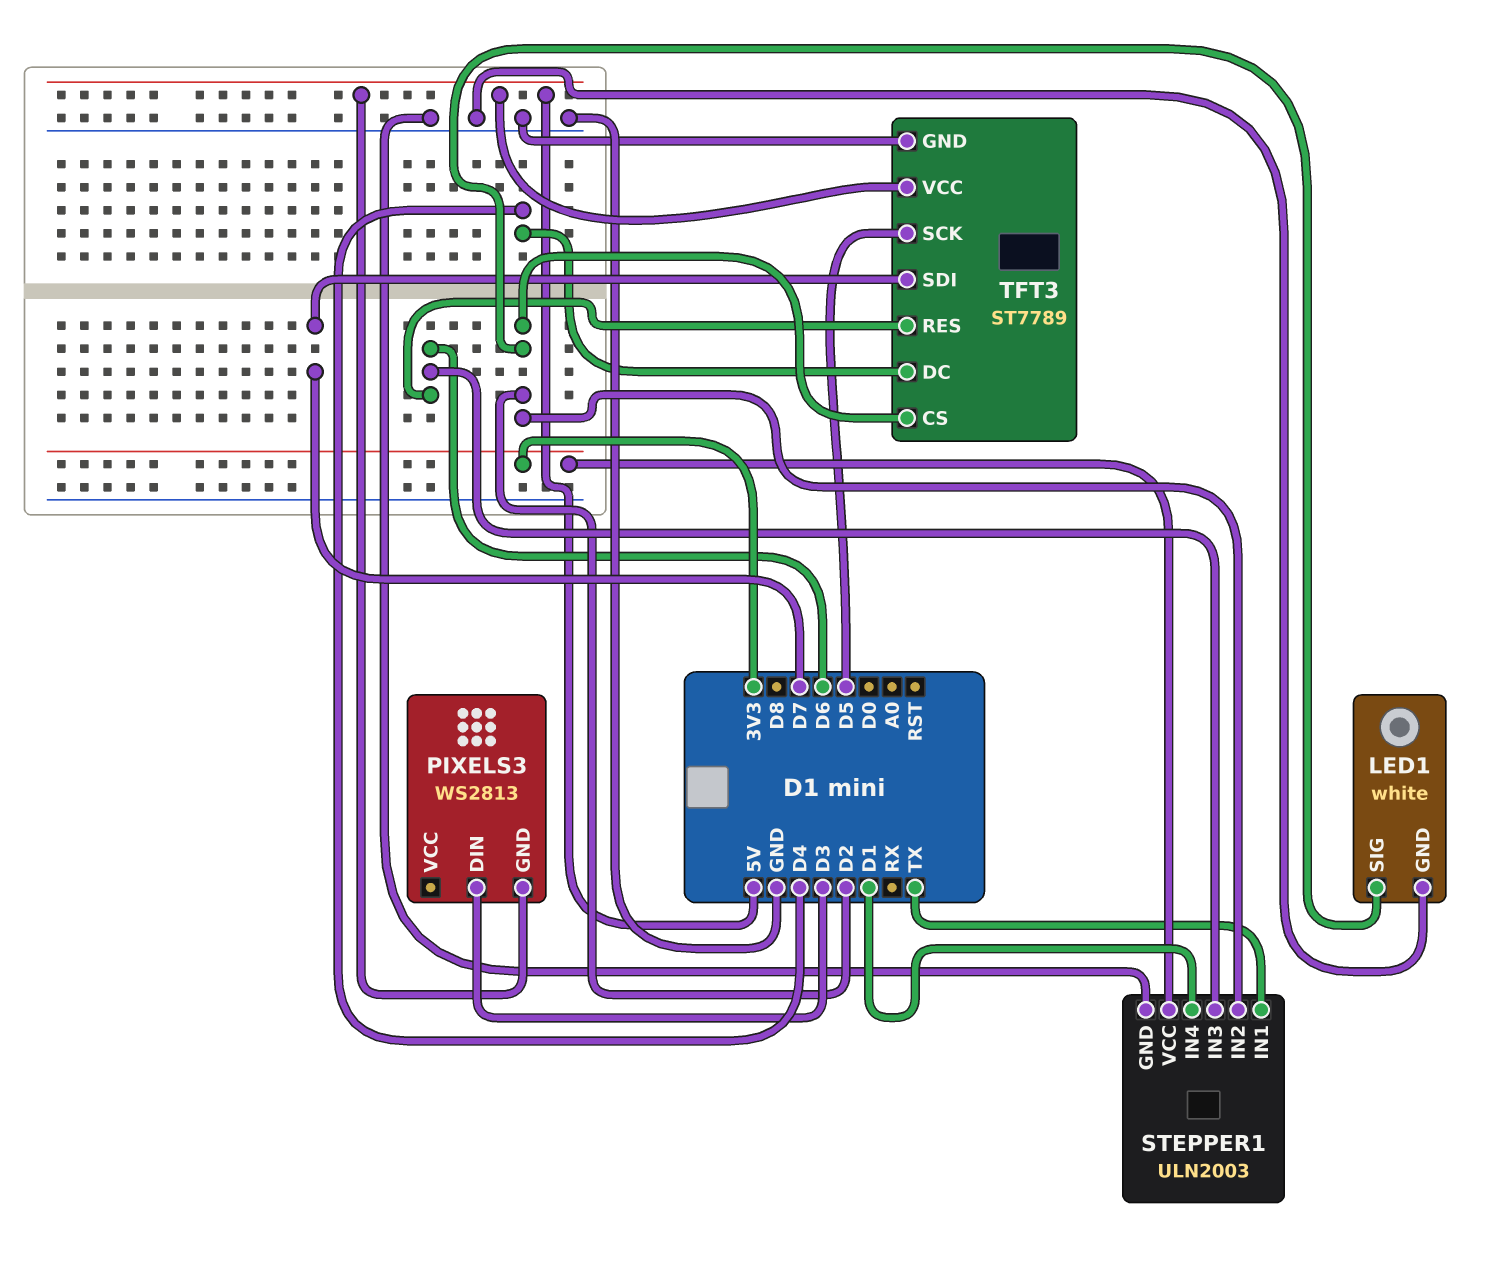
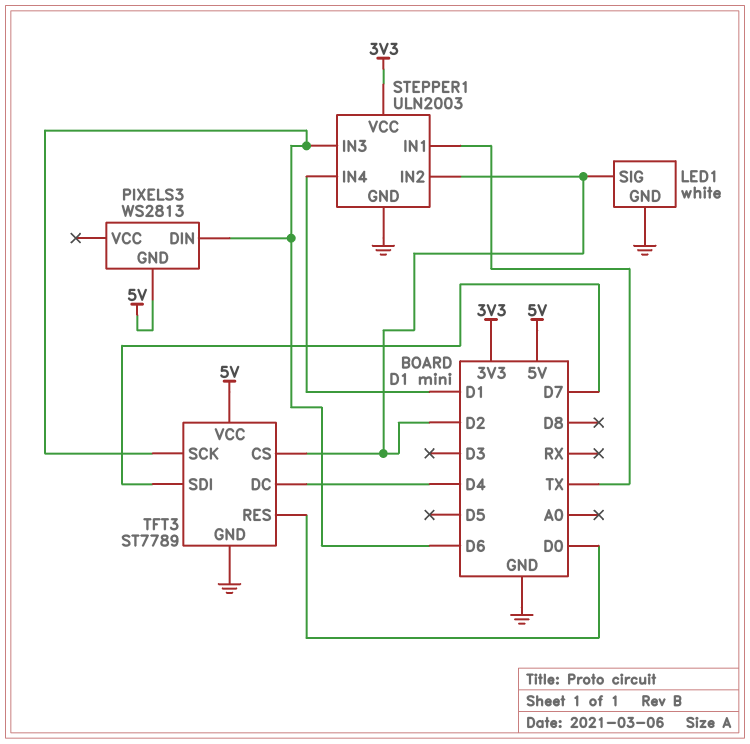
PIXELS3 pin DIN: D3 -> D6
TFT3 pin RES: D6 -> D0
TFT3 pin SCK: D5 -> D6

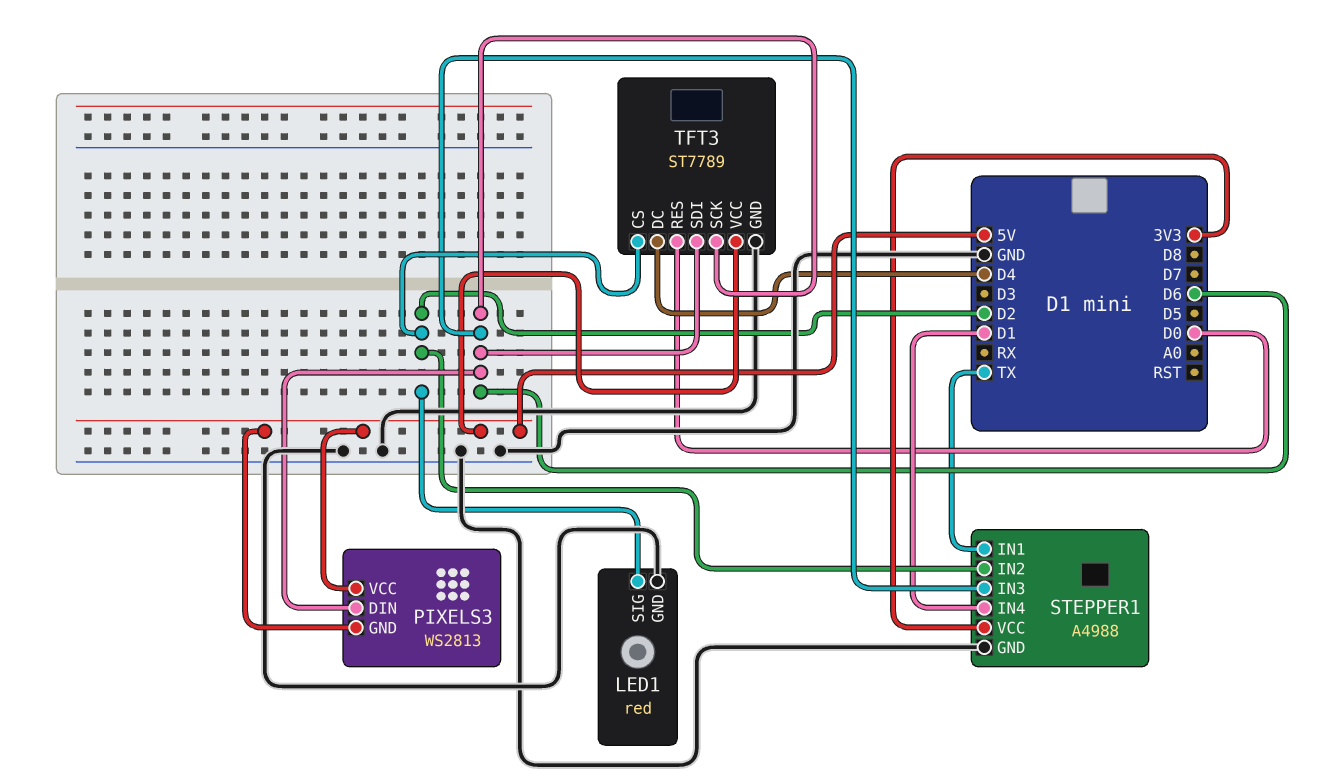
LED1: white -> red
PIXELS3 pin VCC: none -> 5V
STEPPER1: ULN2003 -> A4988
TFT3 pin SDI: D7 -> D6

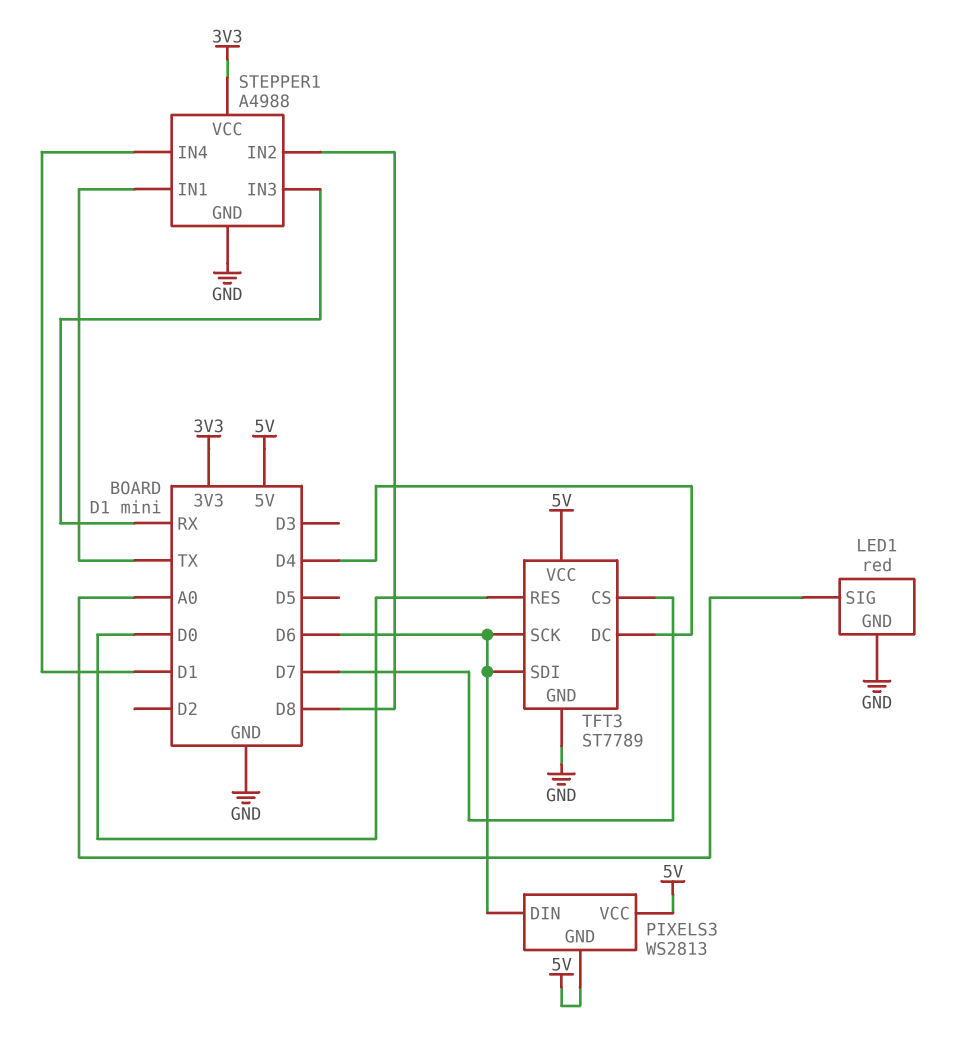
LED1 pin SIG: D2 -> A0
STEPPER1 pin IN2: D2 -> D8
STEPPER1 pin IN3: D6 -> RX
TFT3 pin CS: D2 -> D7

